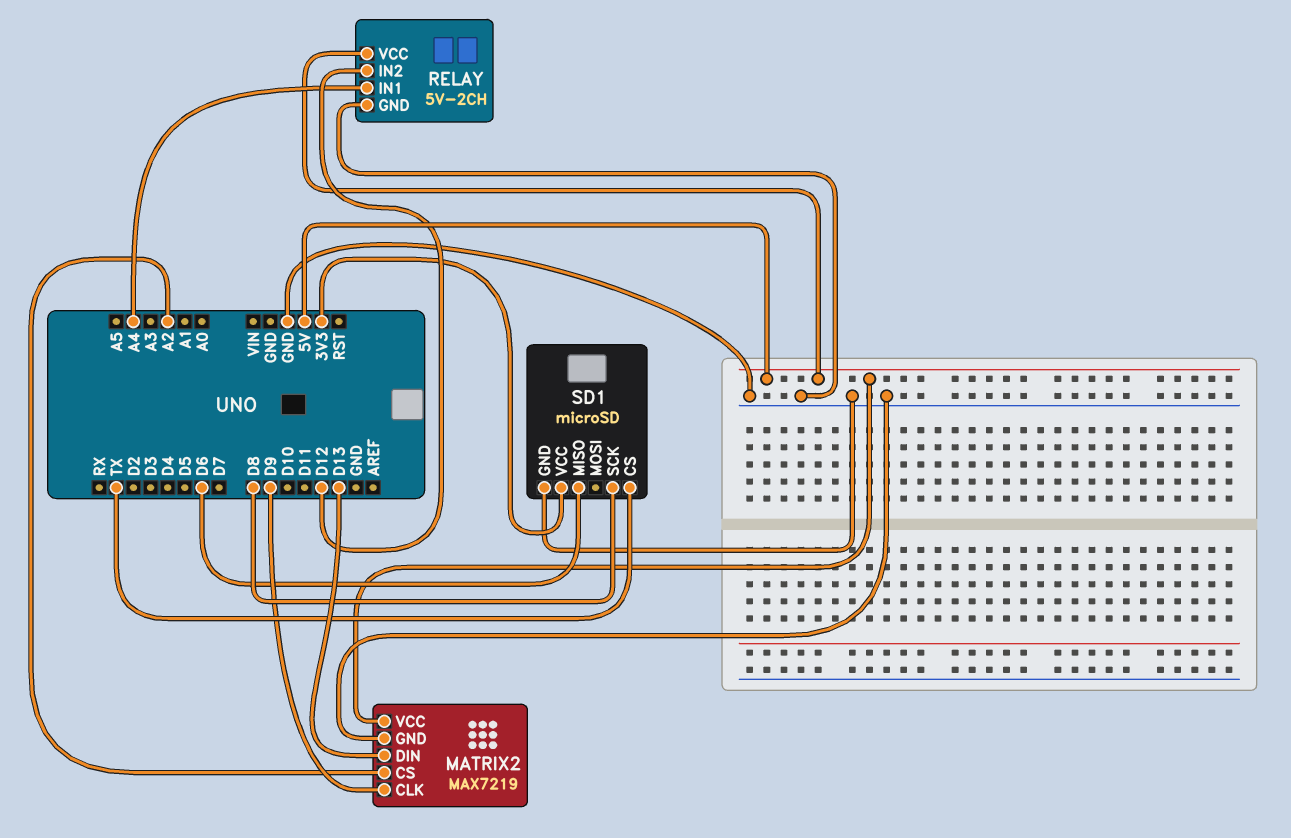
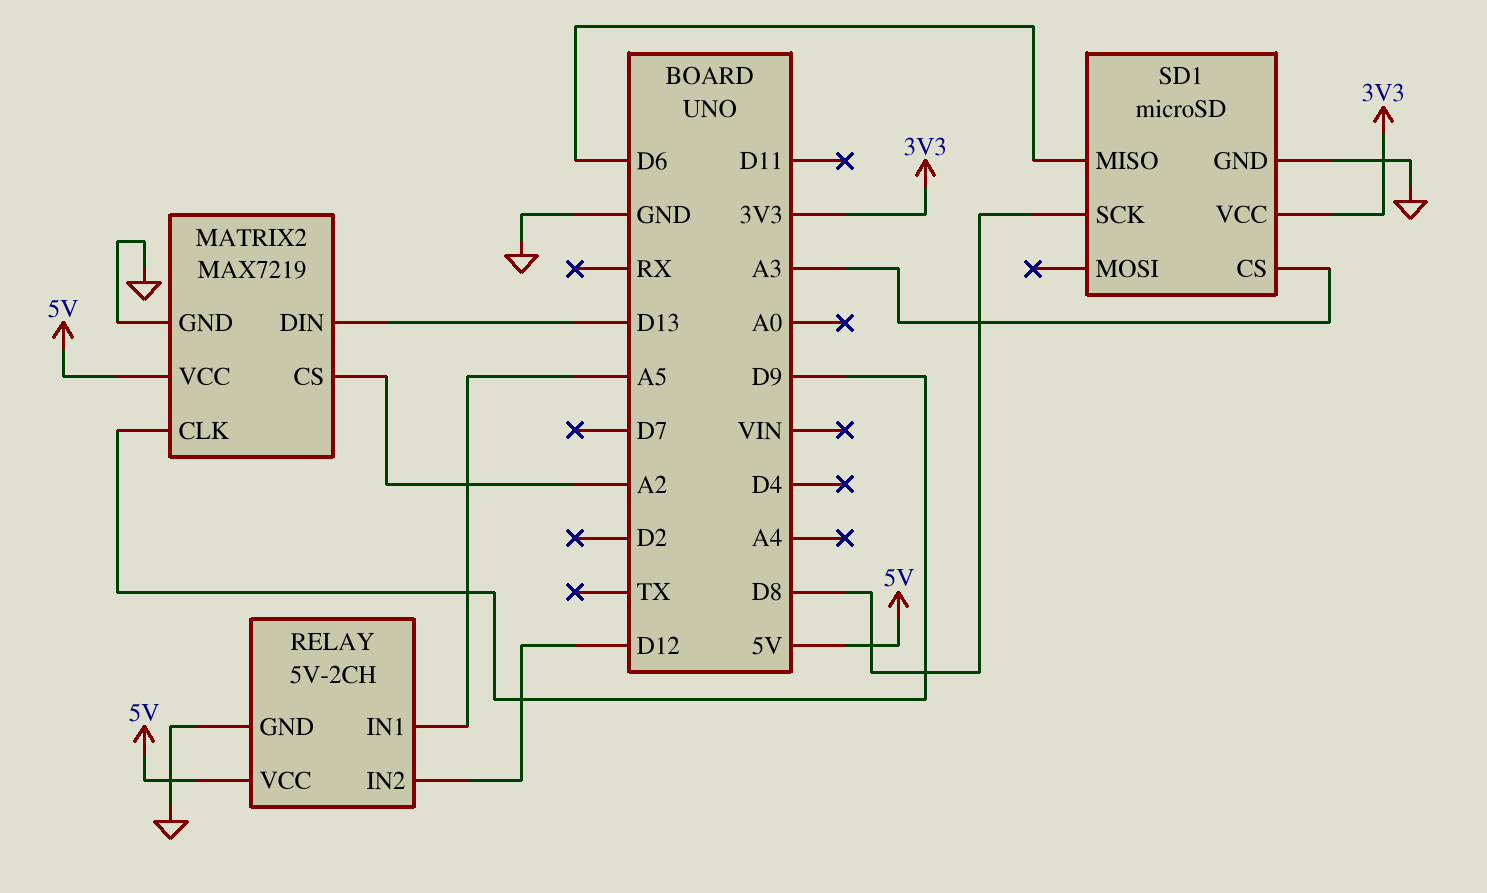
RELAY pin IN1: A4 -> A5
SD1 pin CS: TX -> A3

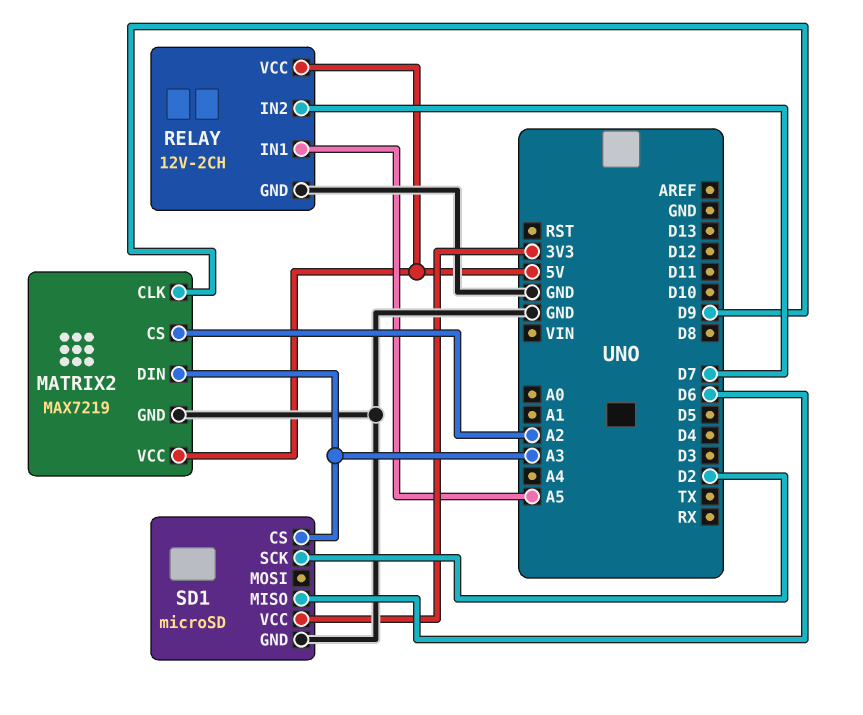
MATRIX2 pin DIN: D13 -> A3
RELAY: 5V-2CH -> 12V-2CH
RELAY pin IN2: D12 -> D7
SD1 pin SCK: D8 -> D2

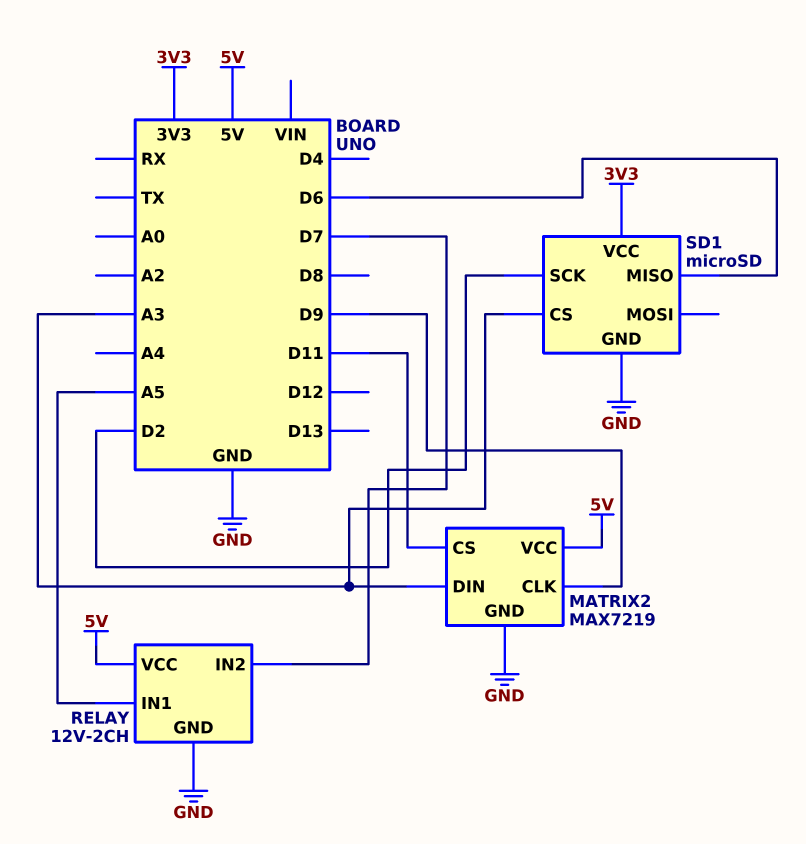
MATRIX2 pin CS: A2 -> D11

